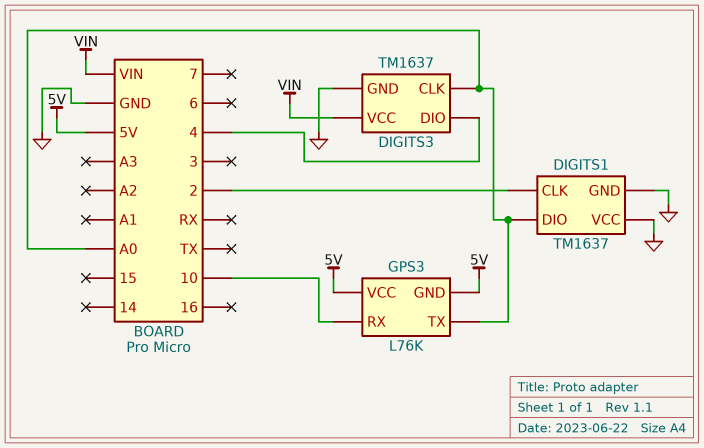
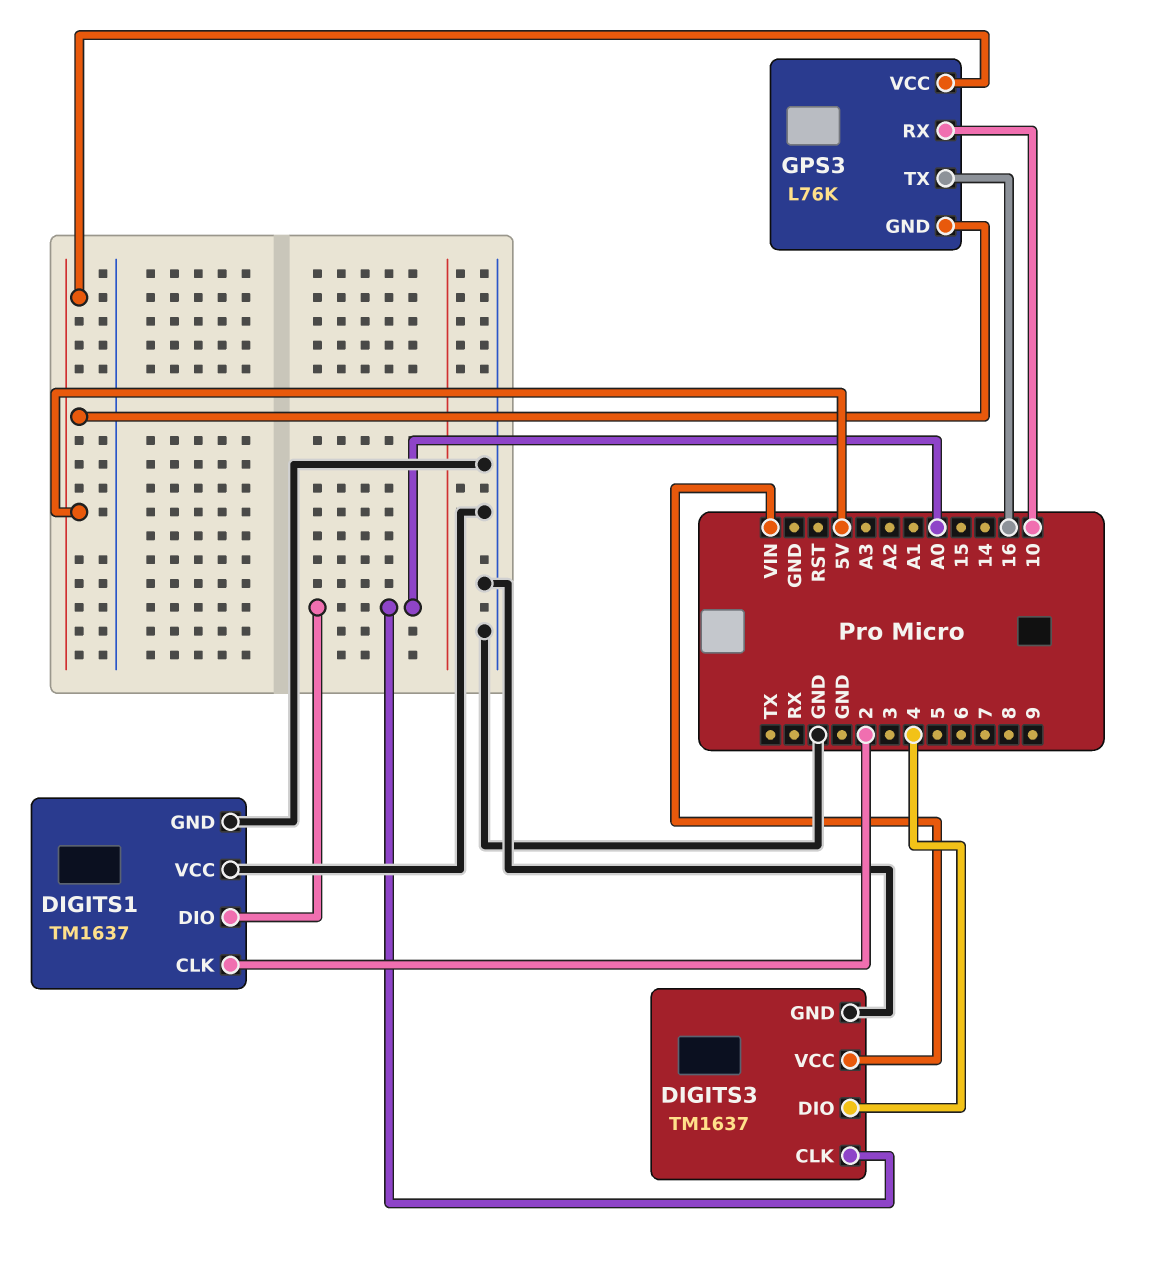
GPS3 pin TX: A0 -> 16

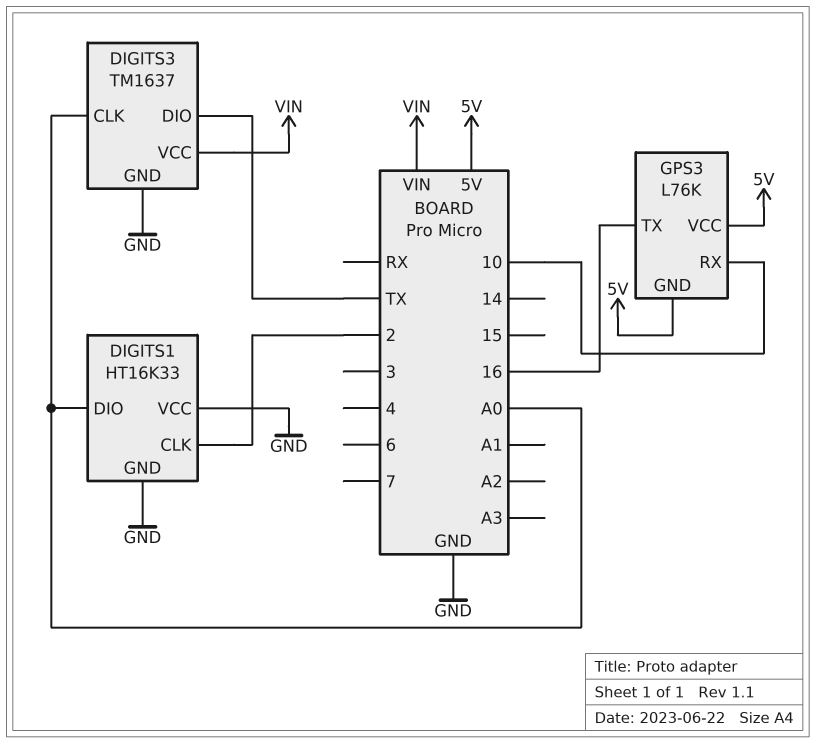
DIGITS1: TM1637 -> HT16K33
DIGITS3 pin DIO: 4 -> TX

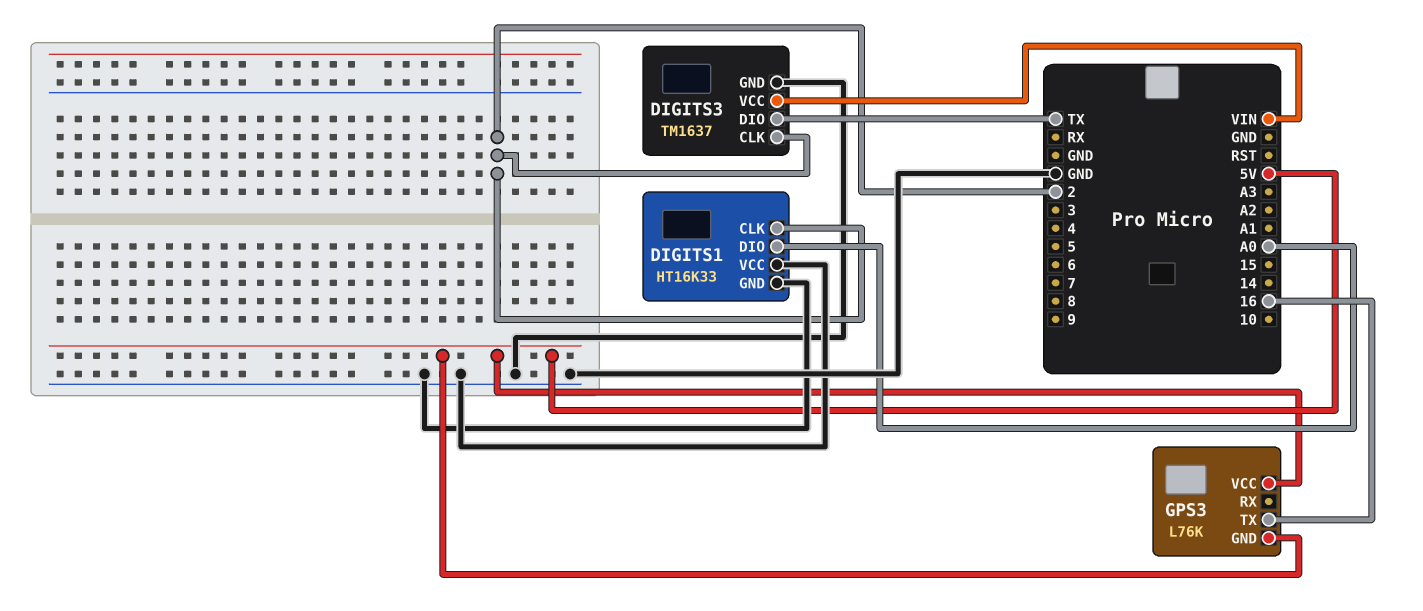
DIGITS3 pin CLK: A0 -> 2
GPS3 pin RX: 10 -> none

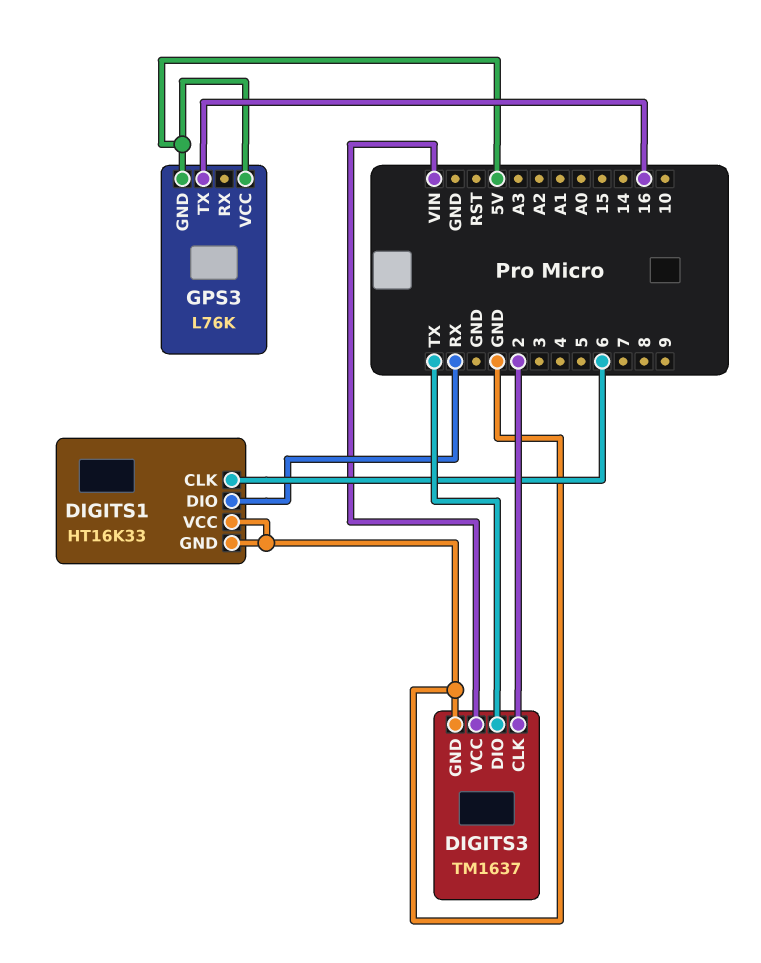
DIGITS1 pin CLK: 2 -> 6
DIGITS1 pin DIO: A0 -> RX

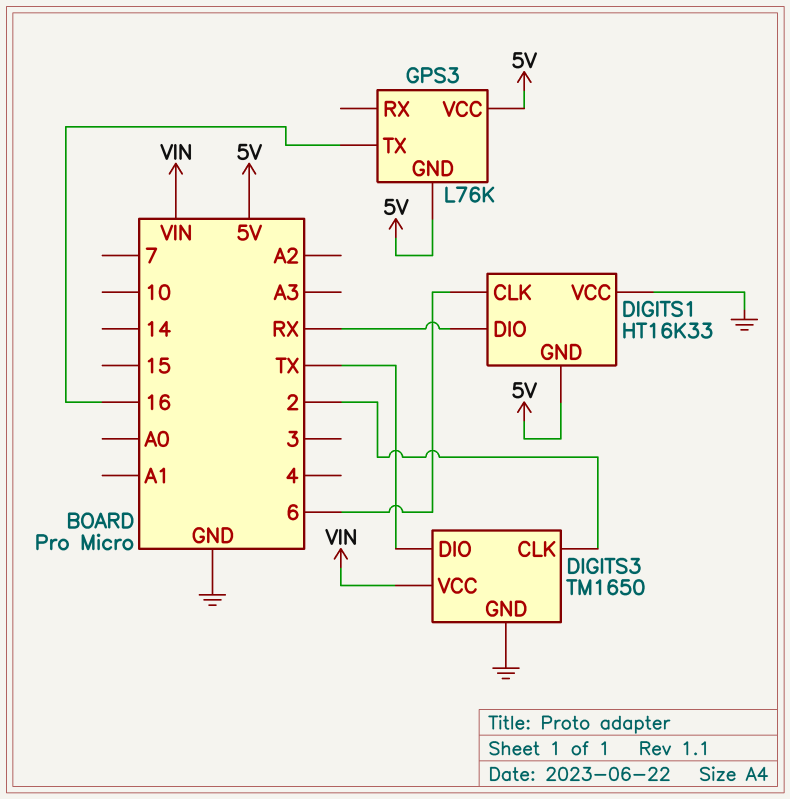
DIGITS1 pin GND: GND -> 5V
DIGITS3: TM1637 -> TM1650

